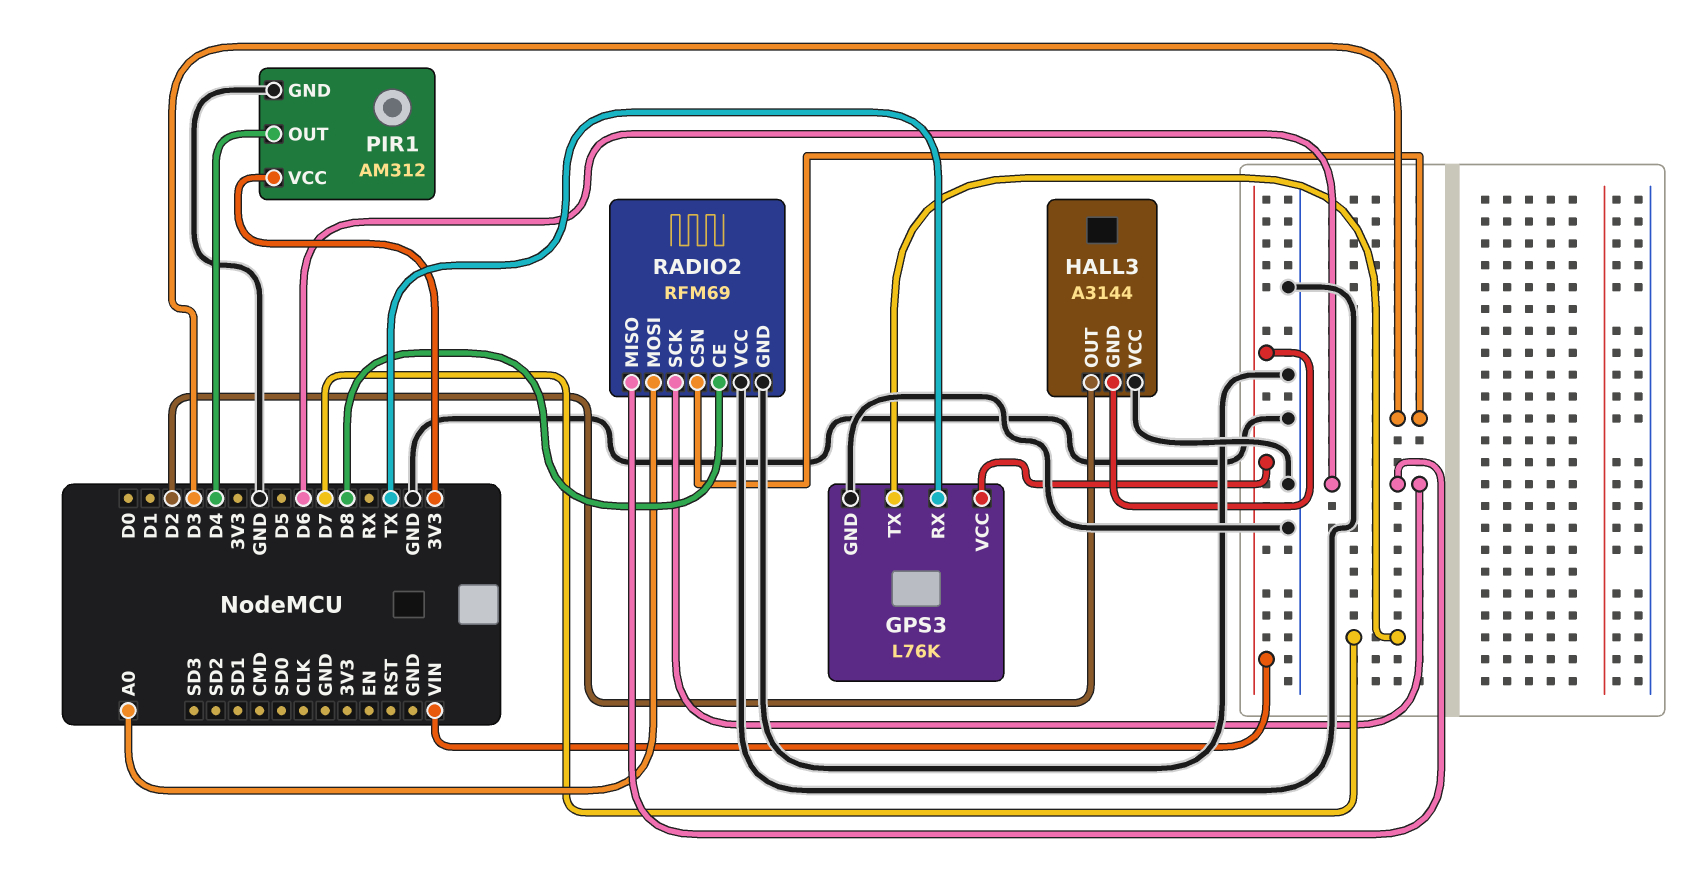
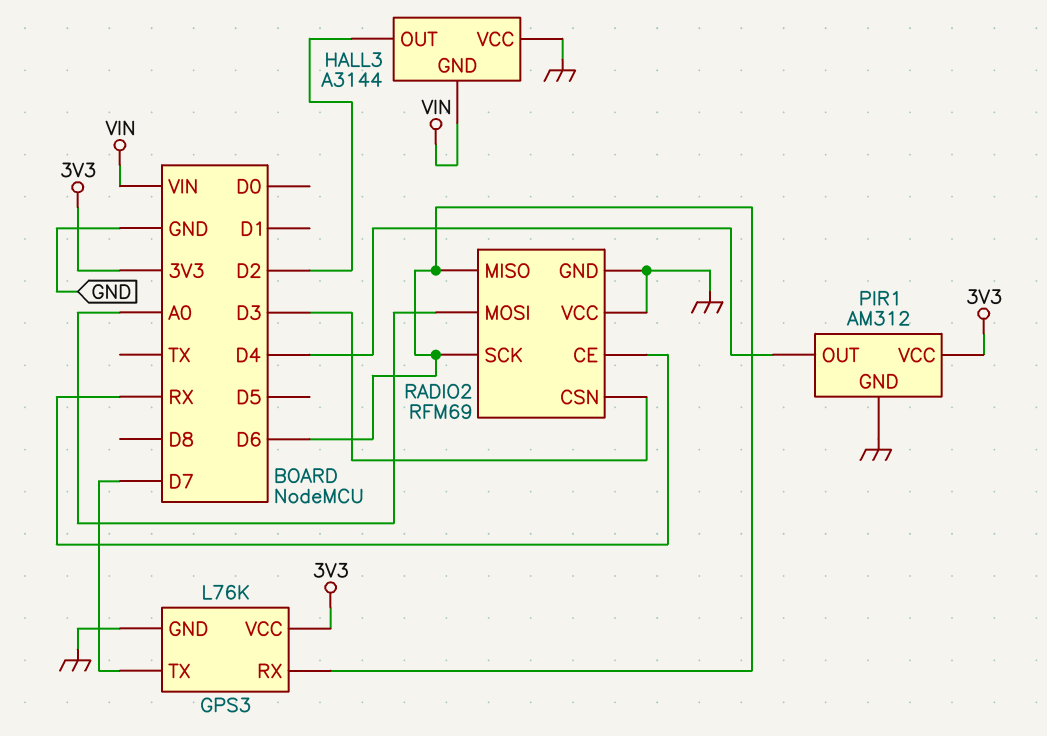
GPS3 pin RX: TX -> D6
GPS3 pin VCC: VIN -> 3V3
RADIO2 pin CE: D8 -> RX

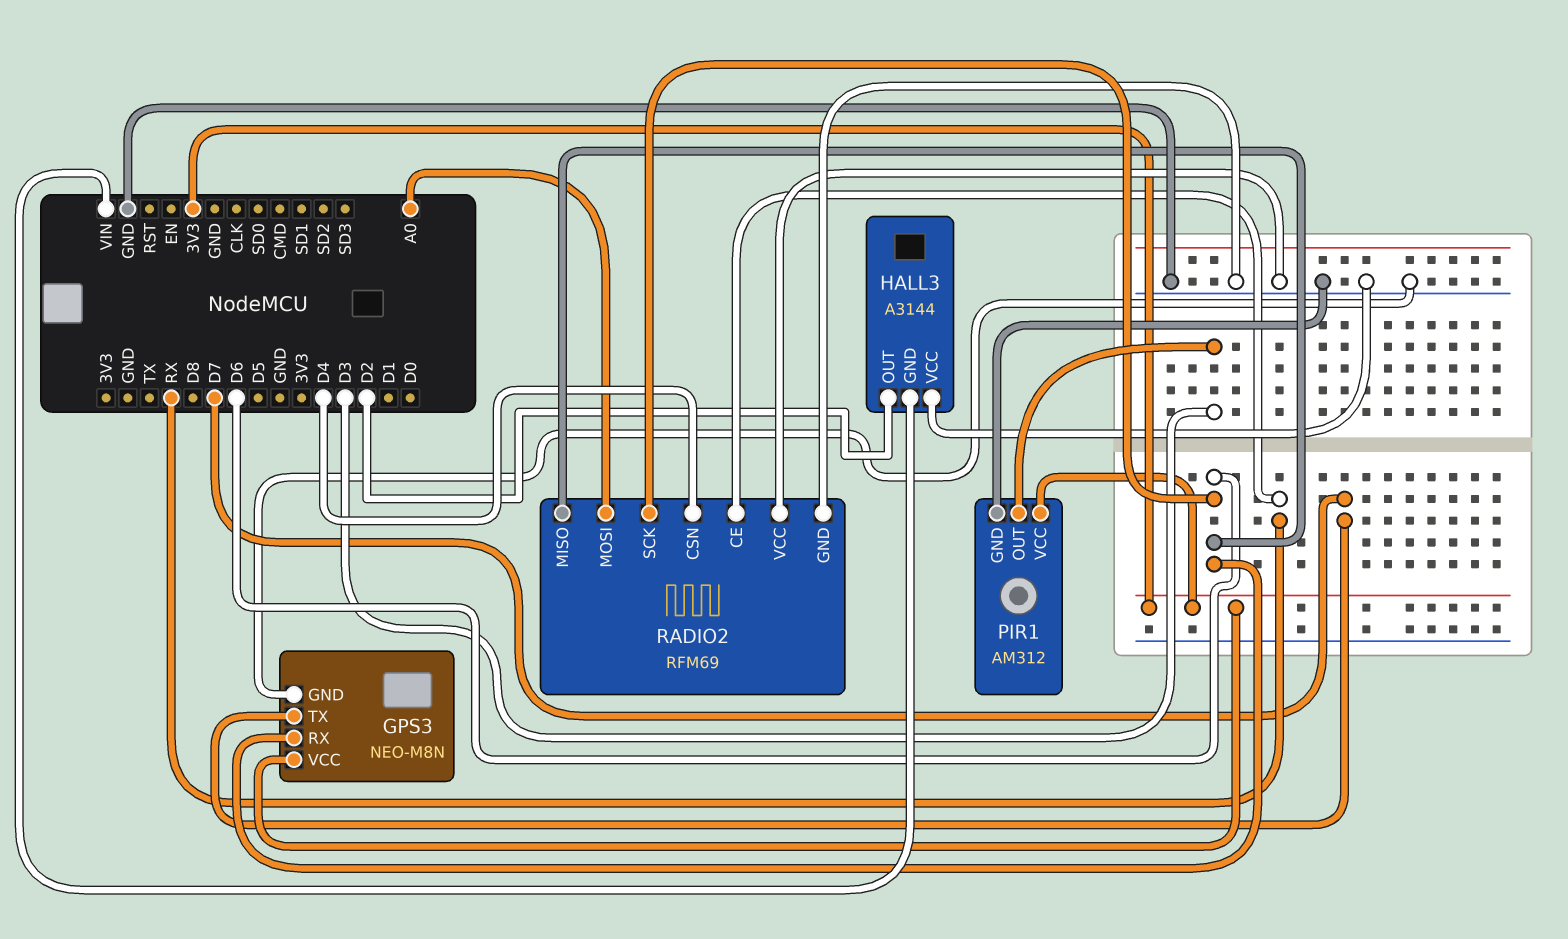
GPS3: L76K -> NEO-M8N
PIR1 pin OUT: D4 -> D3
RADIO2 pin CSN: D3 -> D4

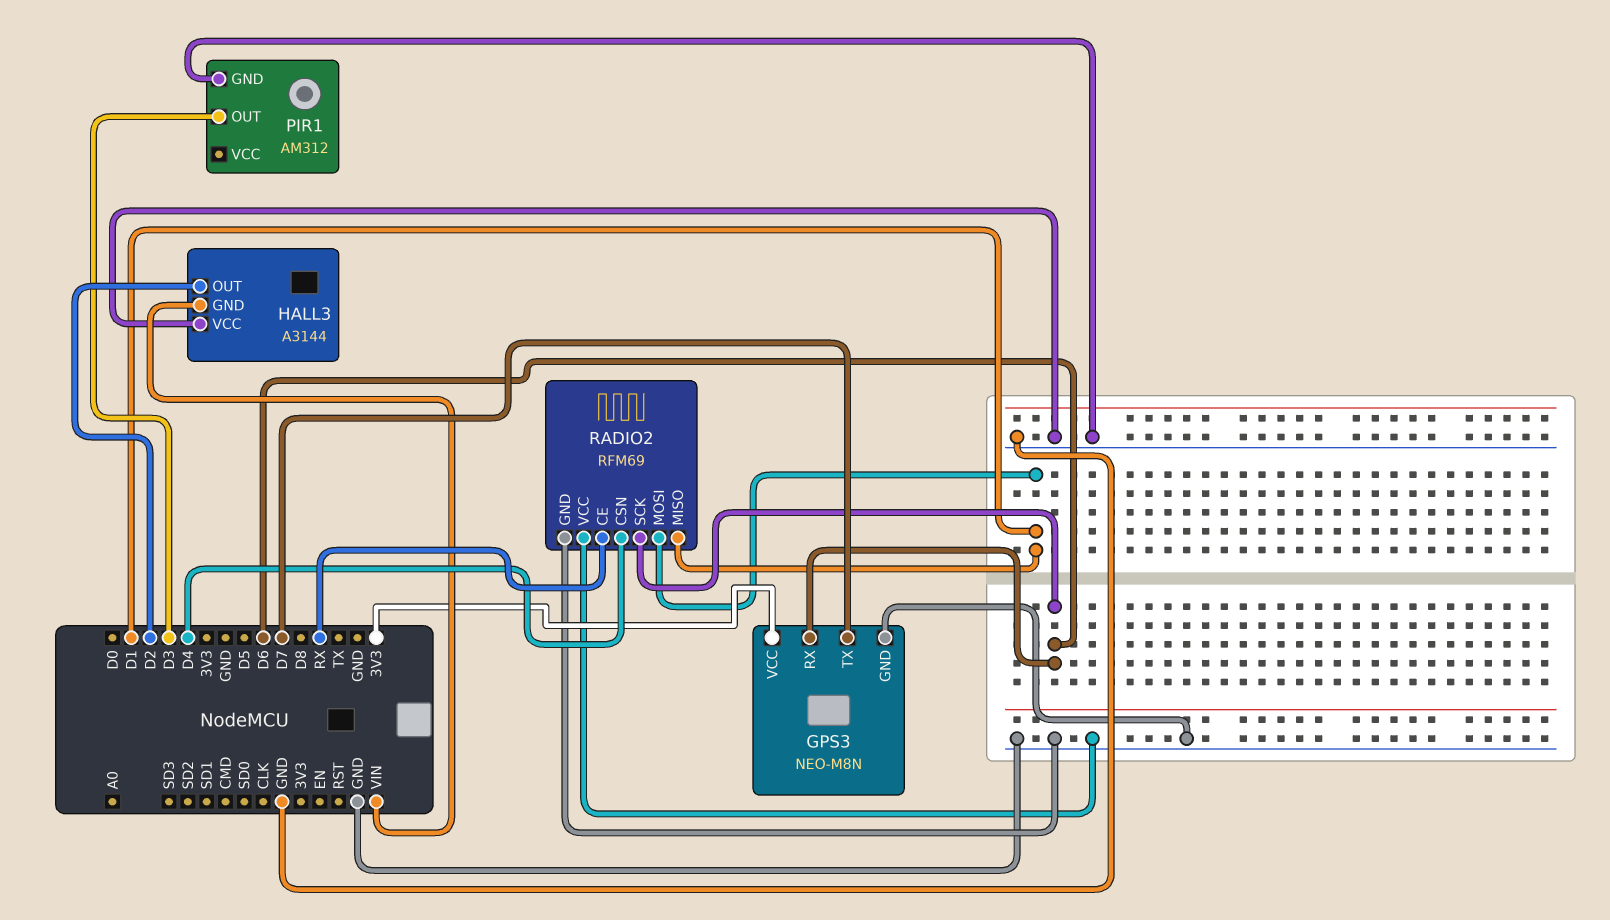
PIR1 pin VCC: 3V3 -> none
RADIO2 pin MISO: D6 -> D1
RADIO2 pin MOSI: A0 -> D1

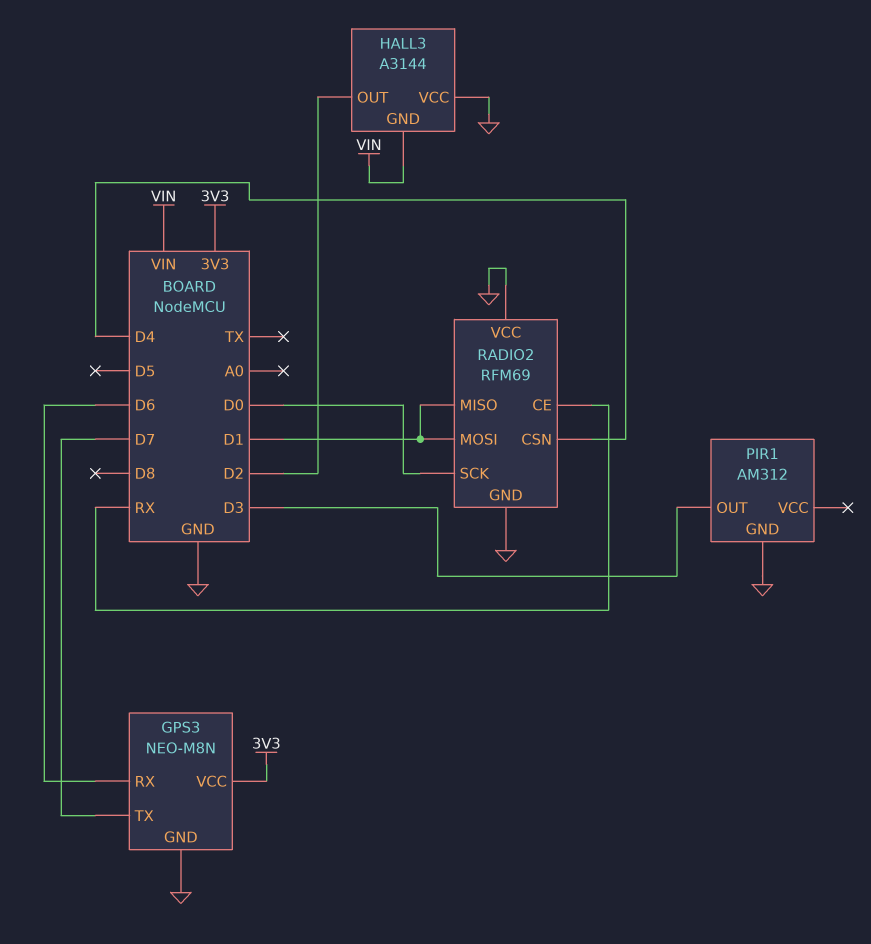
RADIO2 pin SCK: D6 -> D0

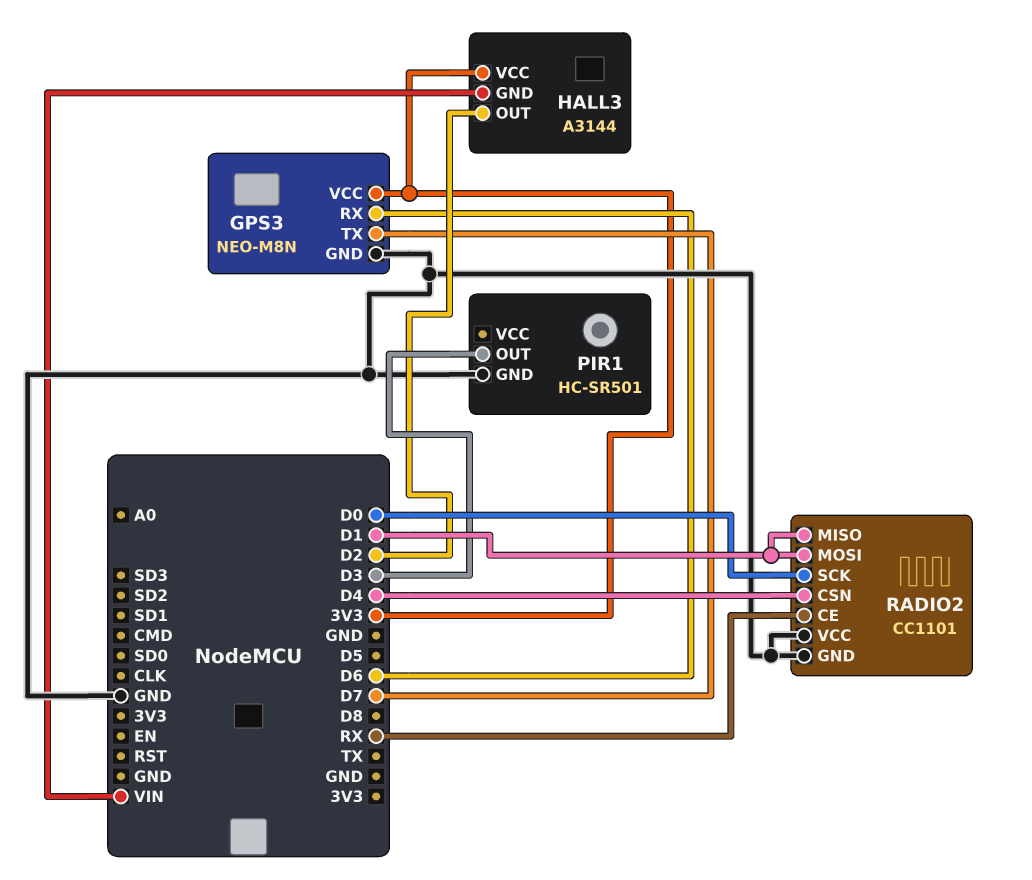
HALL3 pin VCC: GND -> 3V3
PIR1: AM312 -> HC-SR501
RADIO2: RFM69 -> CC1101

